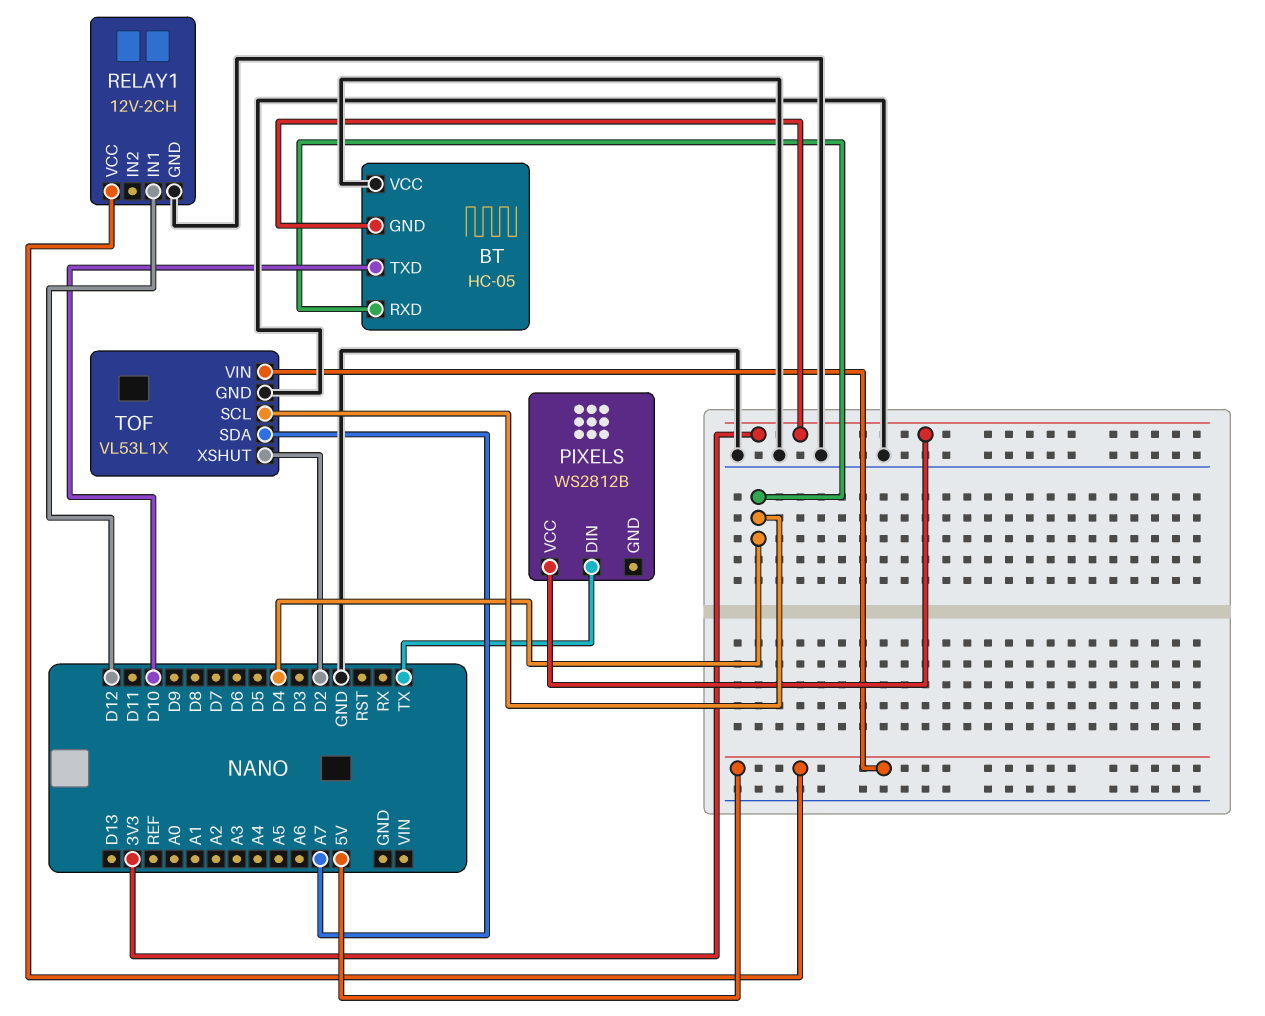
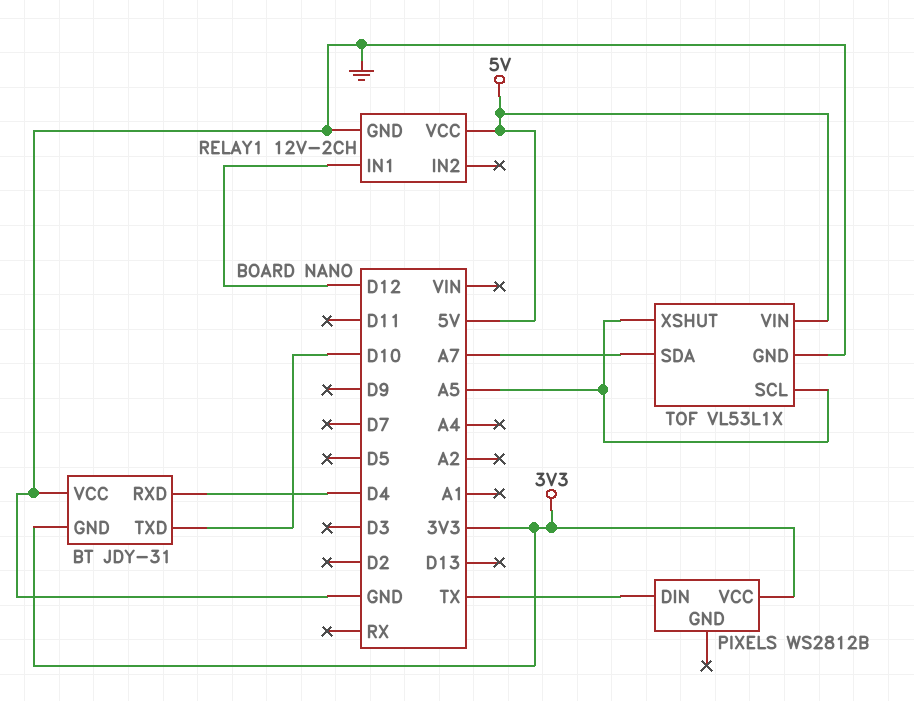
BT: HC-05 -> JDY-31
TOF pin SCL: D4 -> A5
TOF pin XSHUT: D2 -> A5

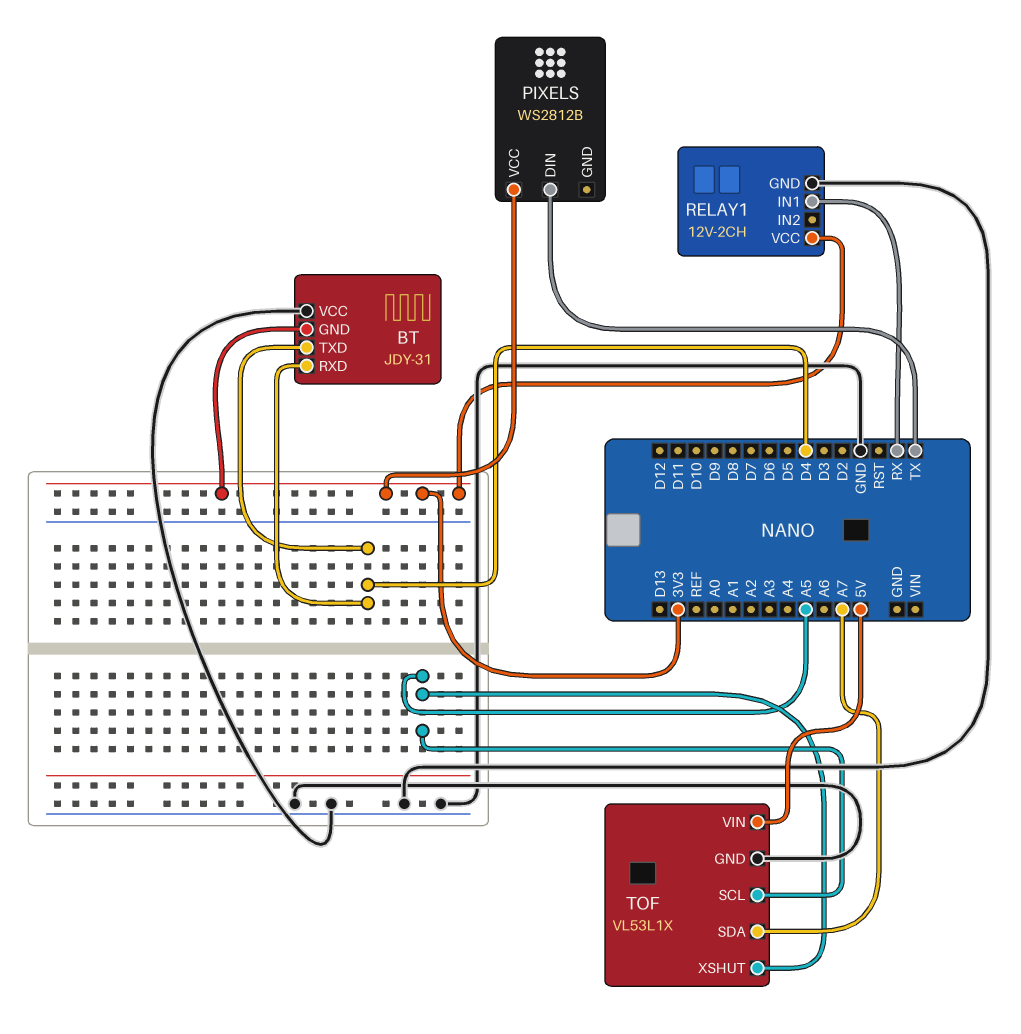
BT pin TXD: D10 -> D4
RELAY1 pin IN1: D12 -> RX
RELAY1 pin VCC: 5V -> 3V3

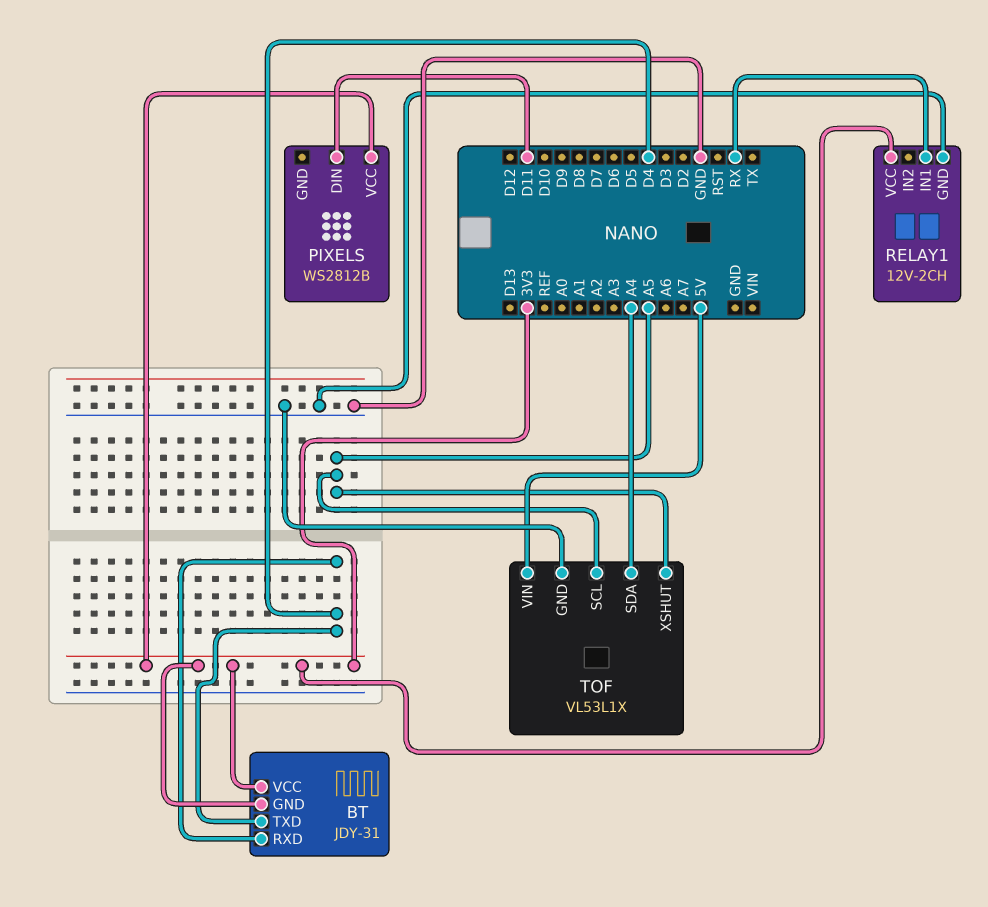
BT pin VCC: GND -> 3V3
PIXELS pin DIN: TX -> D11
TOF pin SDA: A7 -> A4

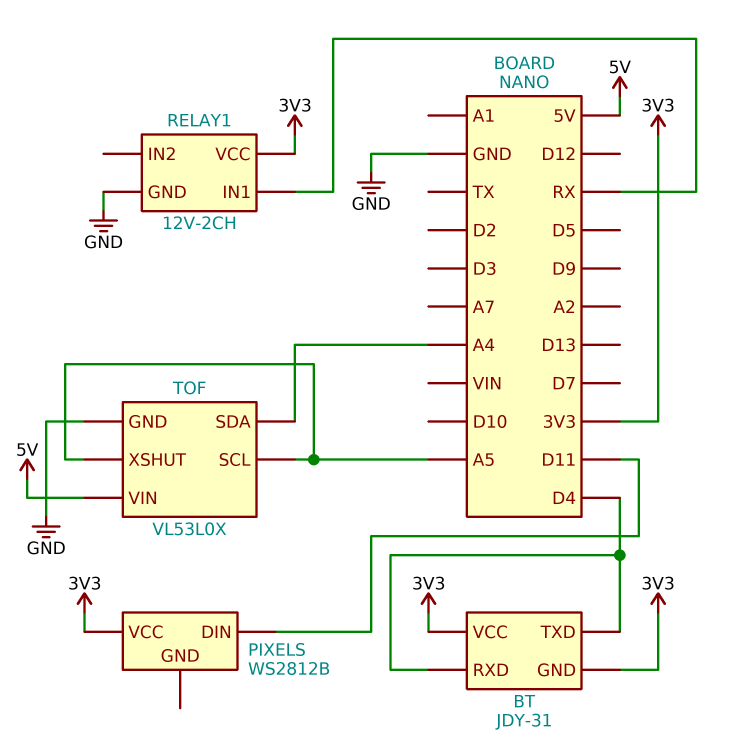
TOF: VL53L1X -> VL53L0X

